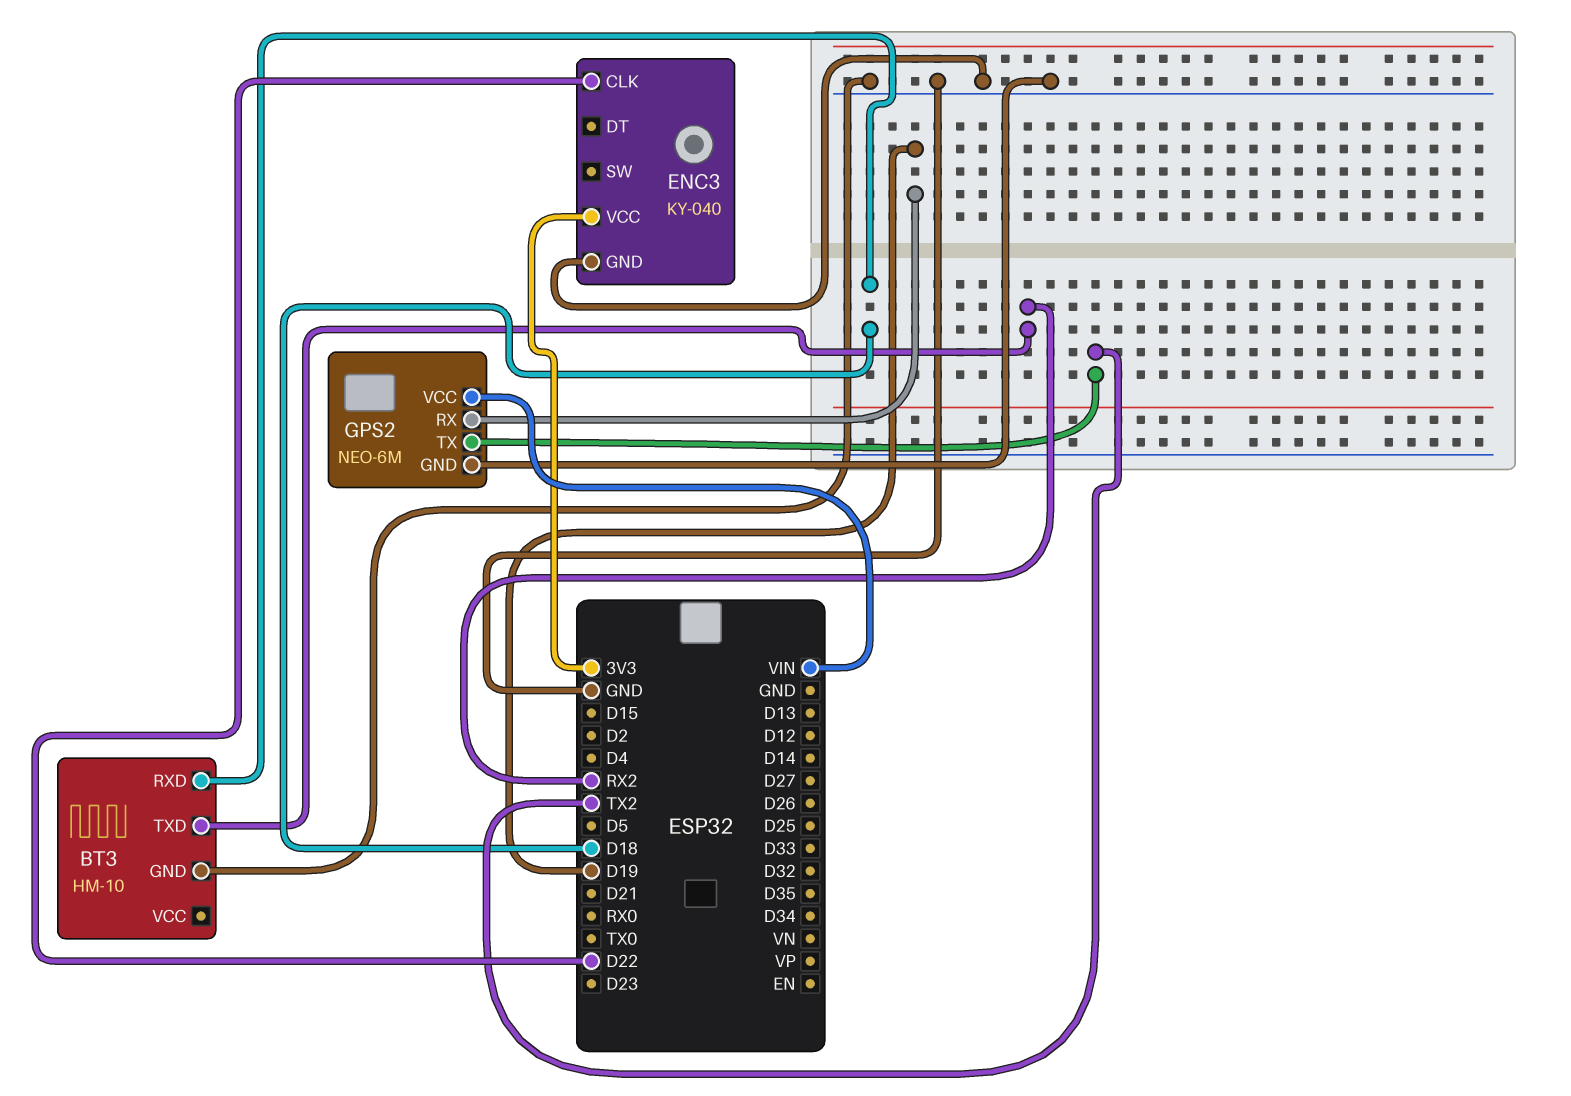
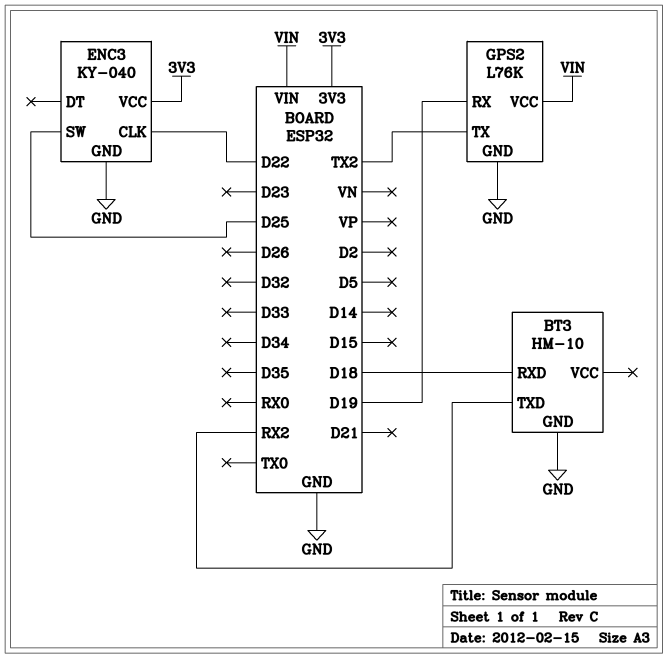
ENC3 pin SW: none -> D25
GPS2: NEO-6M -> L76K

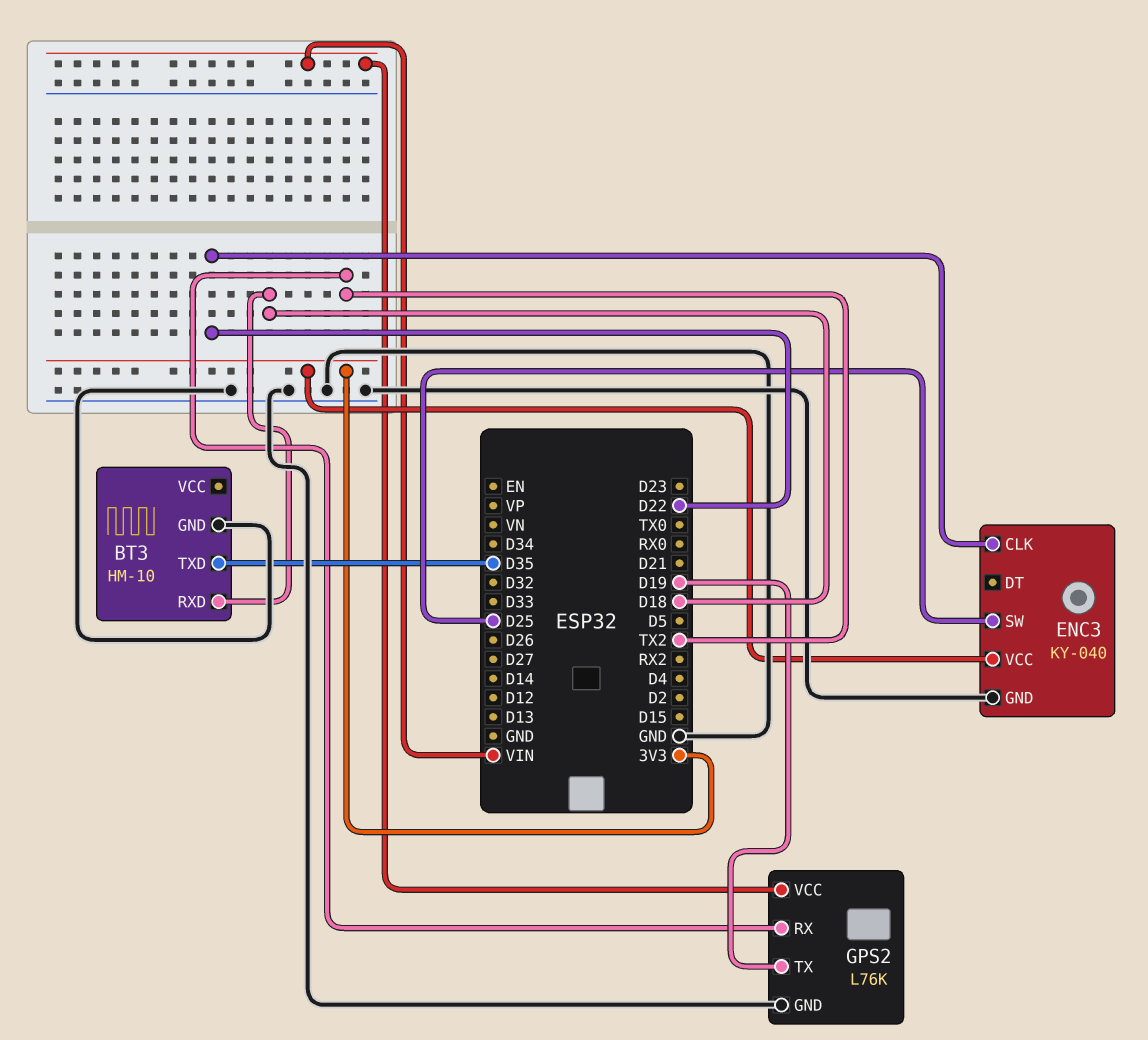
BT3 pin TXD: RX2 -> D35
GPS2 pin RX: D19 -> TX2
GPS2 pin TX: TX2 -> D19

